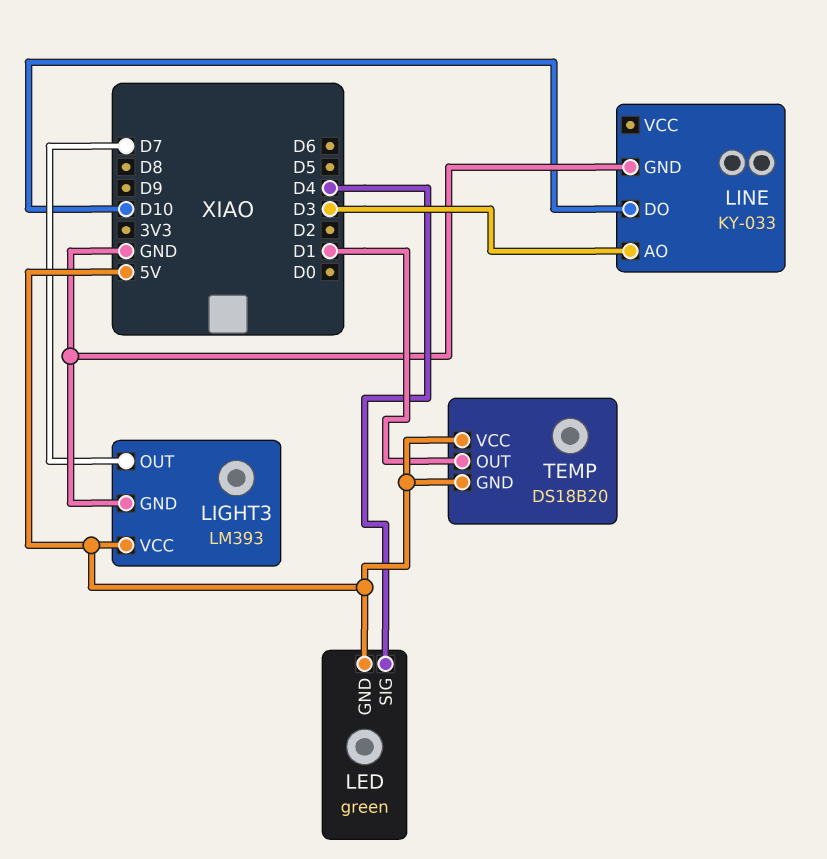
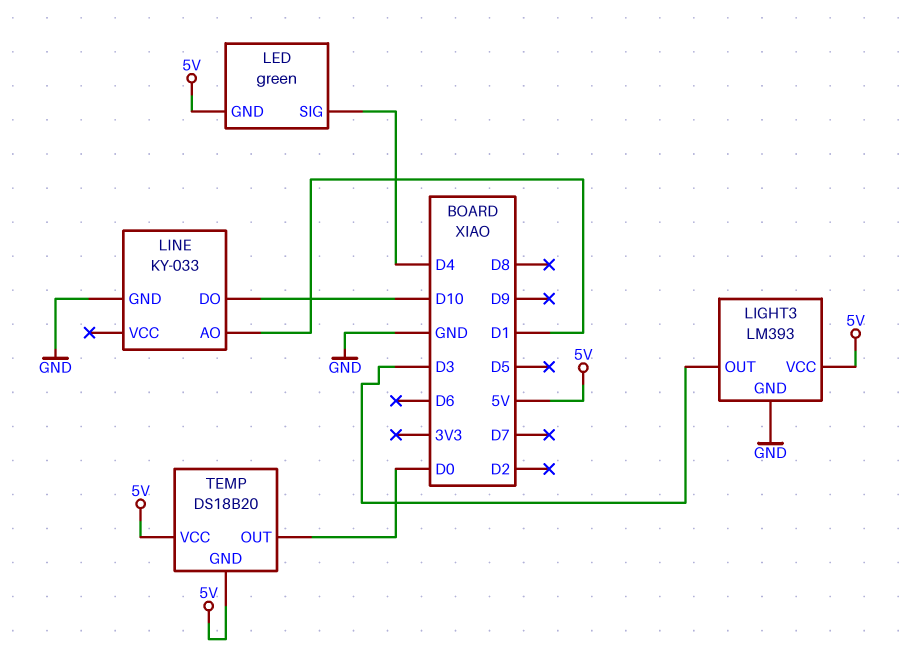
LIGHT3 pin OUT: D7 -> D3
LINE pin AO: D3 -> D1
TEMP pin OUT: D1 -> D0

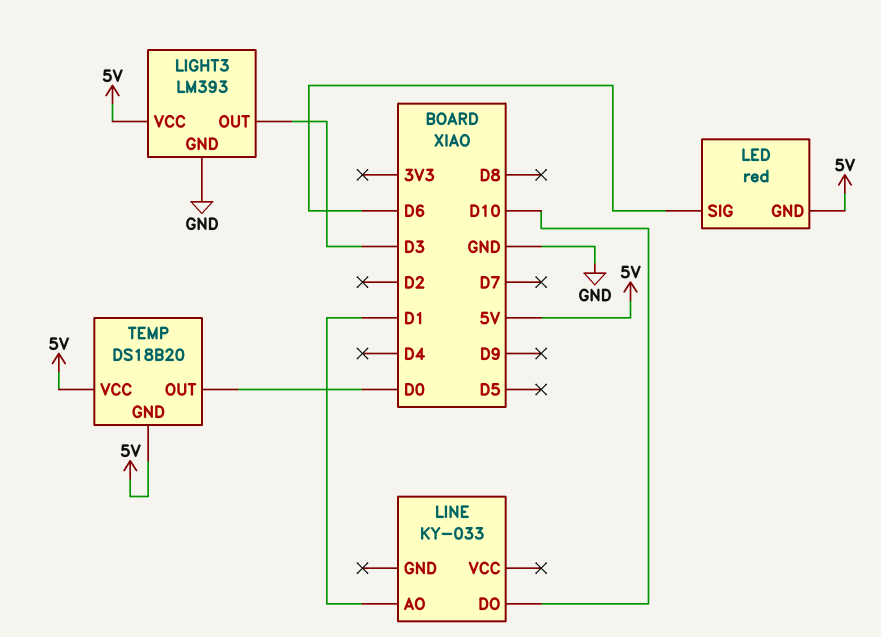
LED: green -> red
LED pin SIG: D4 -> D6
LINE pin GND: GND -> none

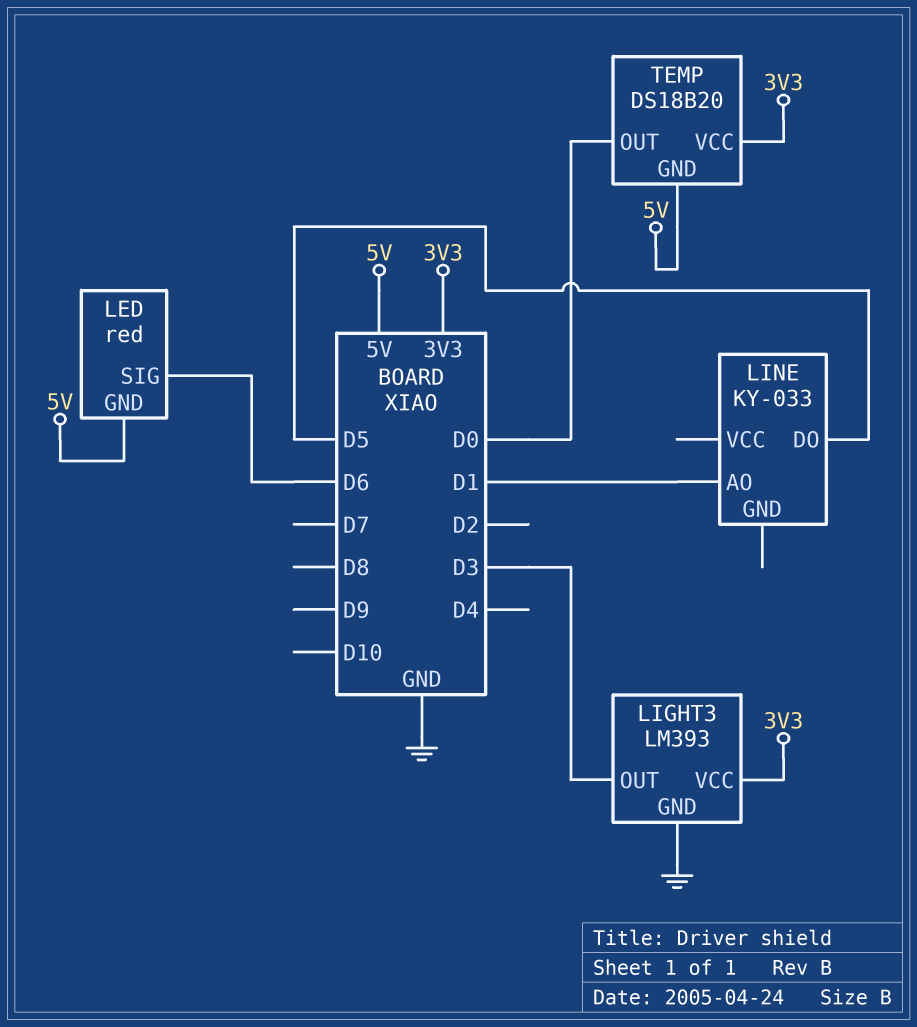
LIGHT3 pin VCC: 5V -> 3V3
LINE pin DO: D10 -> D5
TEMP pin VCC: 5V -> 3V3

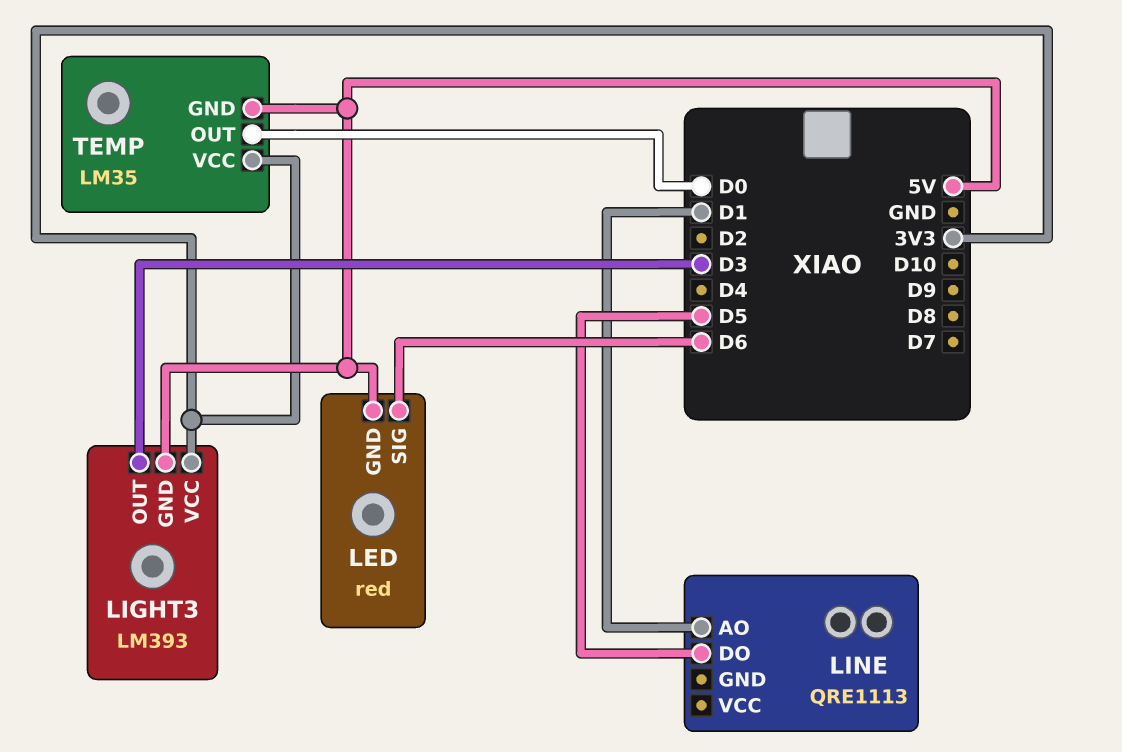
LIGHT3 pin GND: GND -> 5V
LINE: KY-033 -> QRE1113
TEMP: DS18B20 -> LM35

